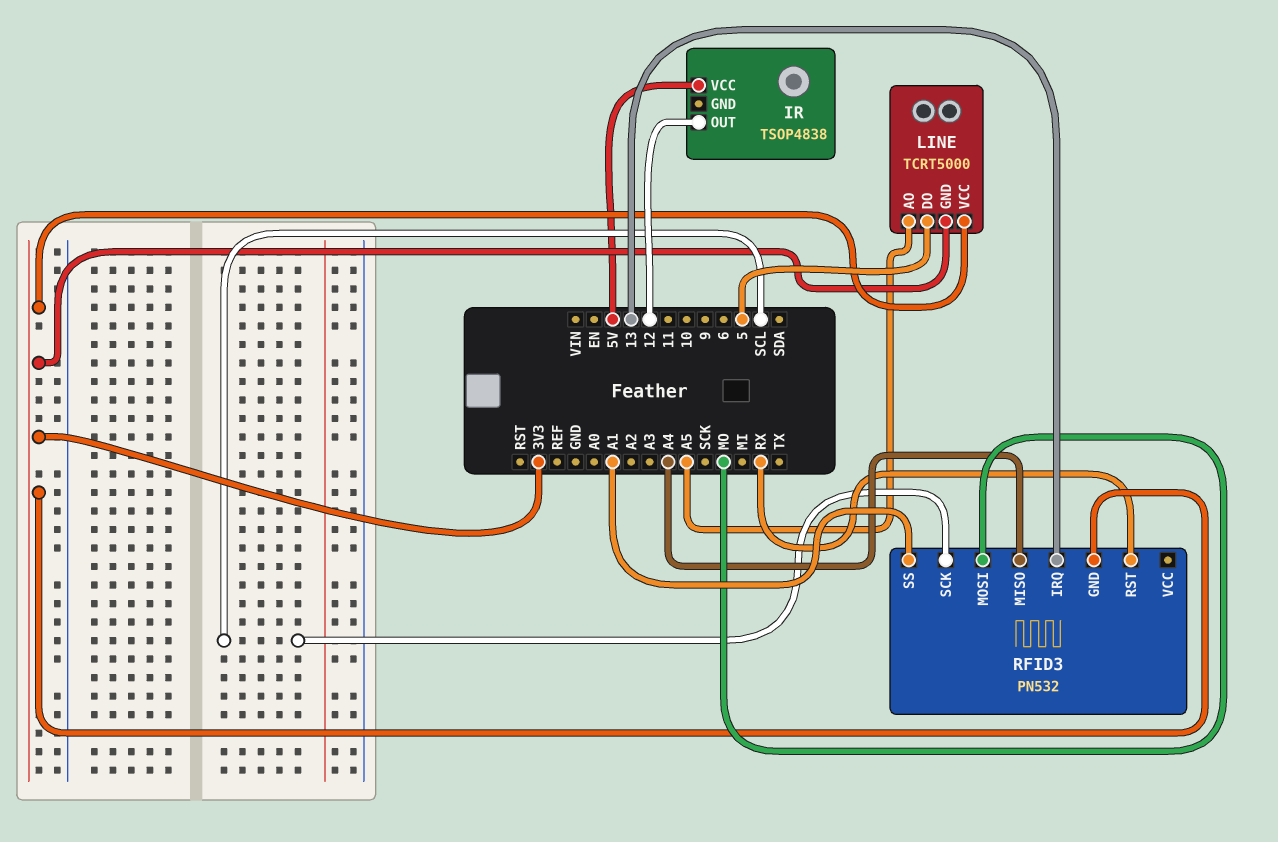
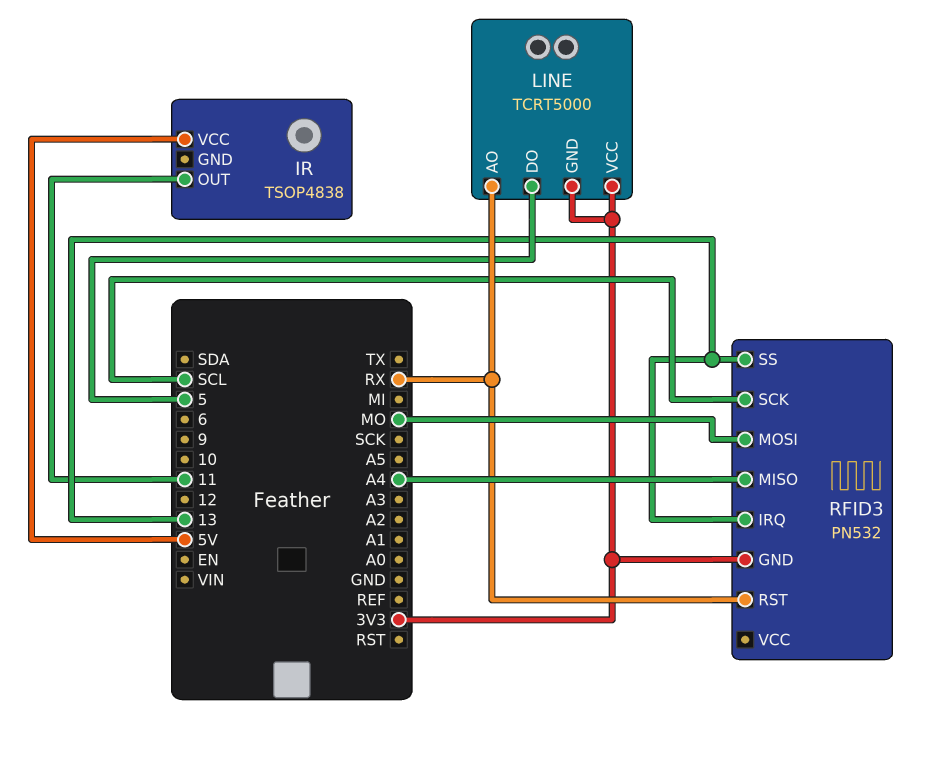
IR pin OUT: 12 -> 11
LINE pin AO: A5 -> RX
RFID3 pin SS: A1 -> 13

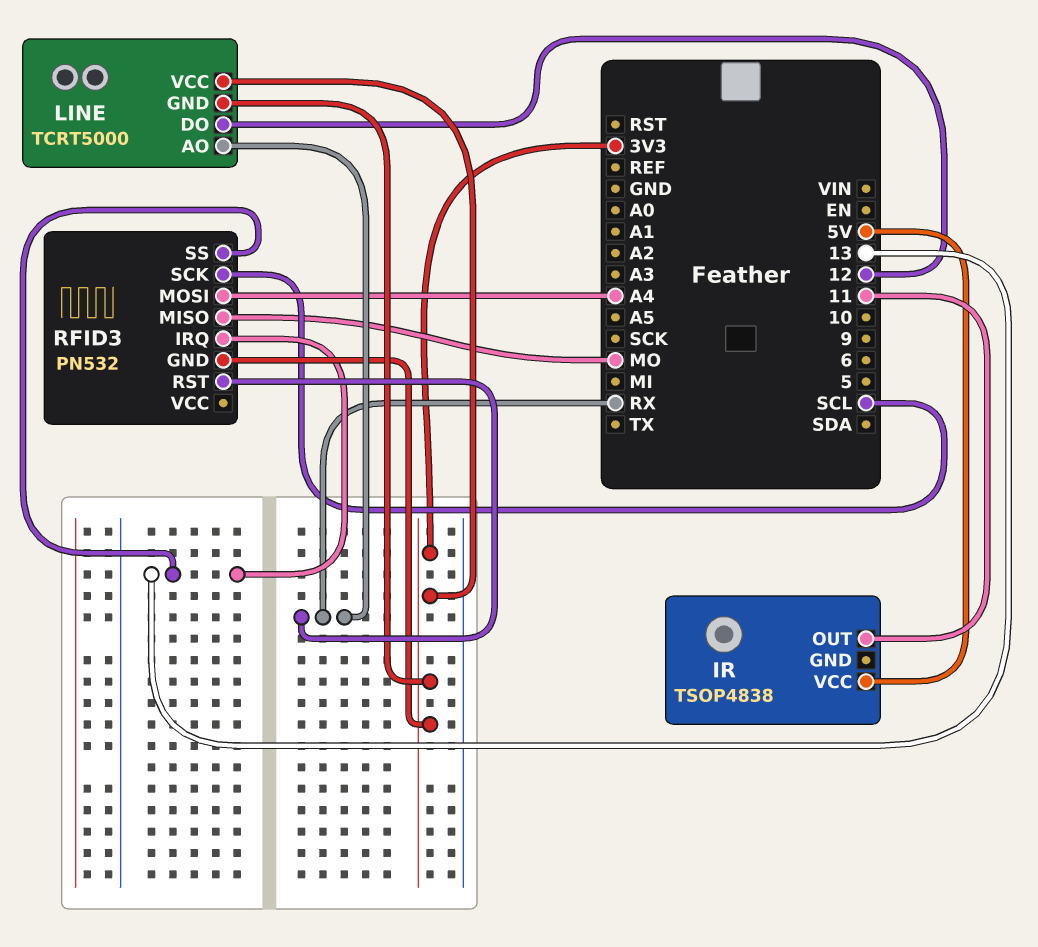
LINE pin DO: 5 -> 12
RFID3 pin MISO: A4 -> MO
RFID3 pin MOSI: MO -> A4

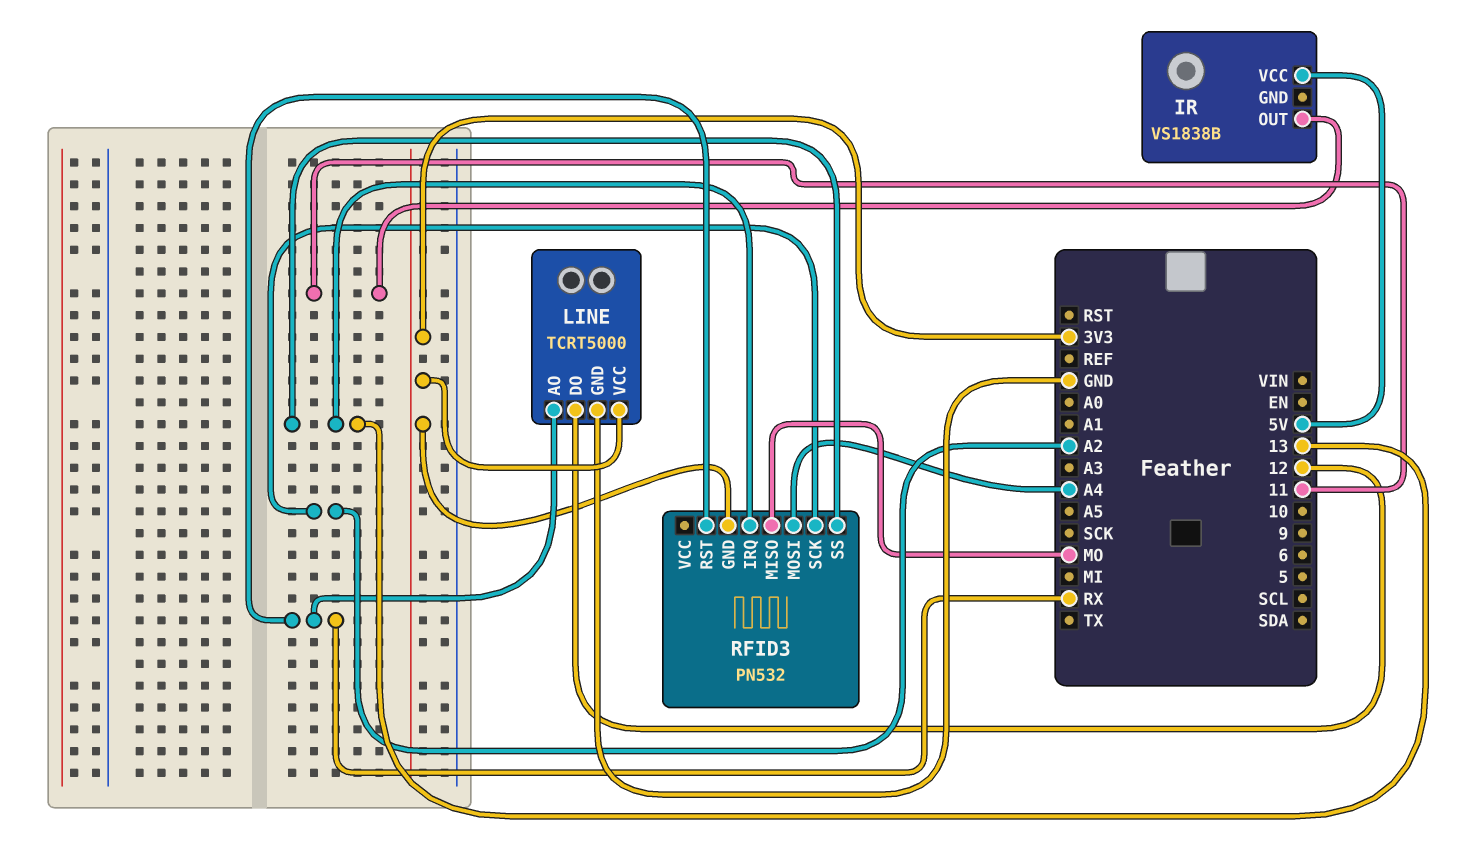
IR: TSOP4838 -> VS1838B
LINE pin GND: 3V3 -> GND
RFID3 pin SCK: SCL -> A2

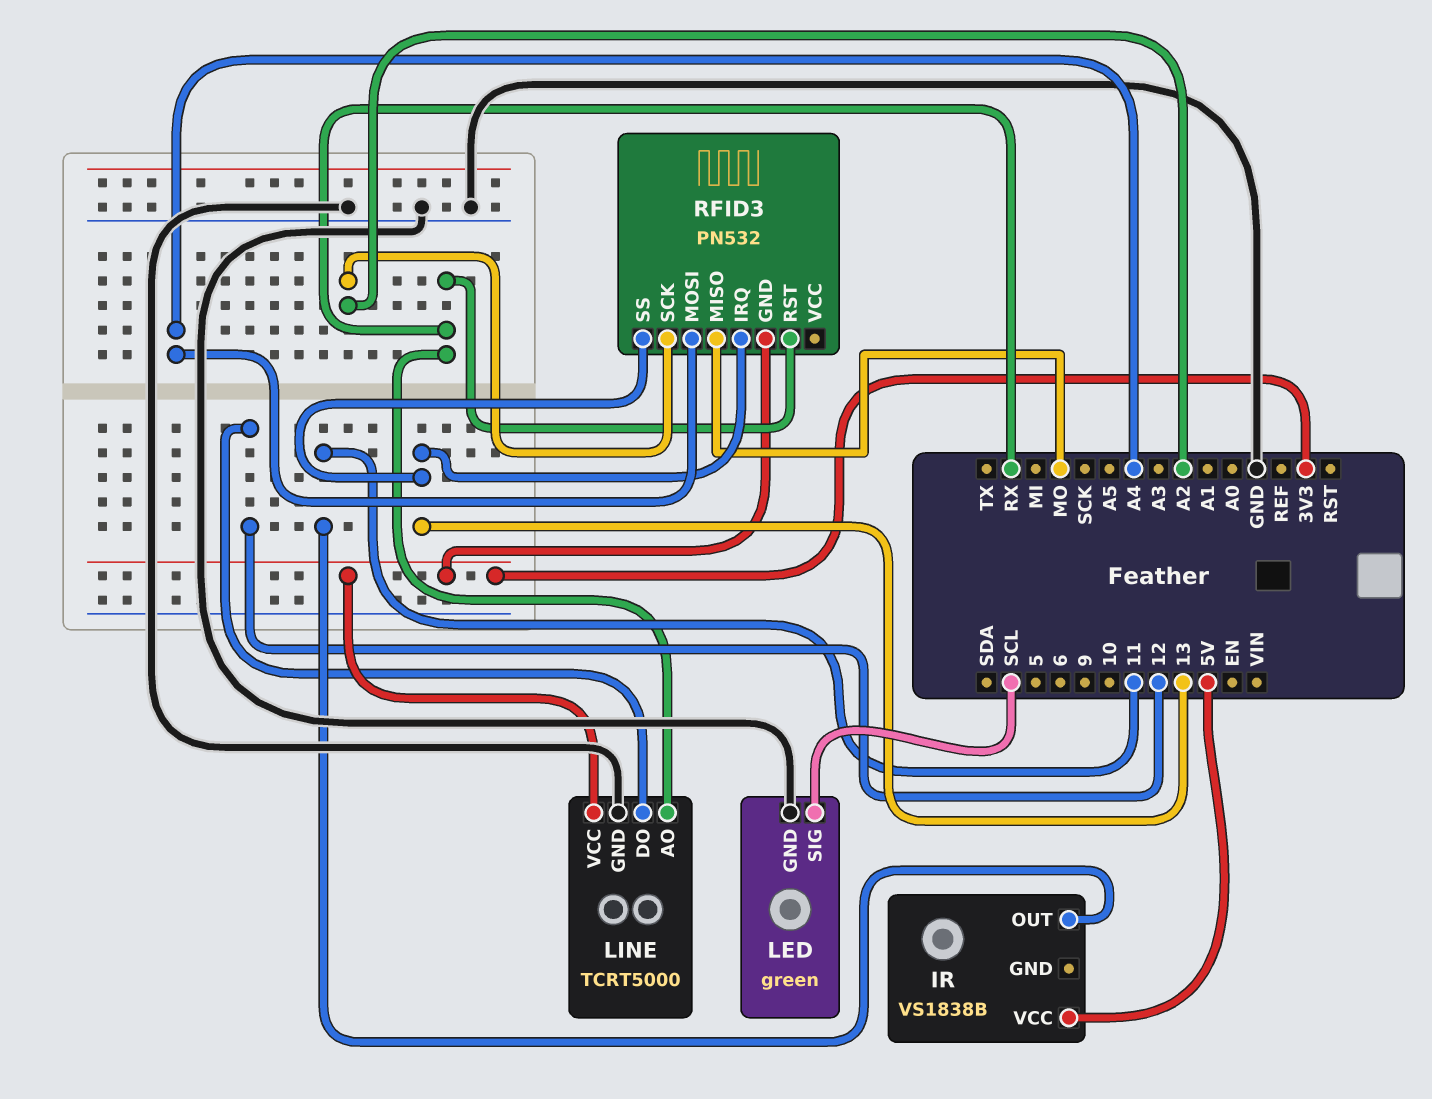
LED: none -> green
LED pin GND: none -> GND
LED pin SIG: none -> SCL

